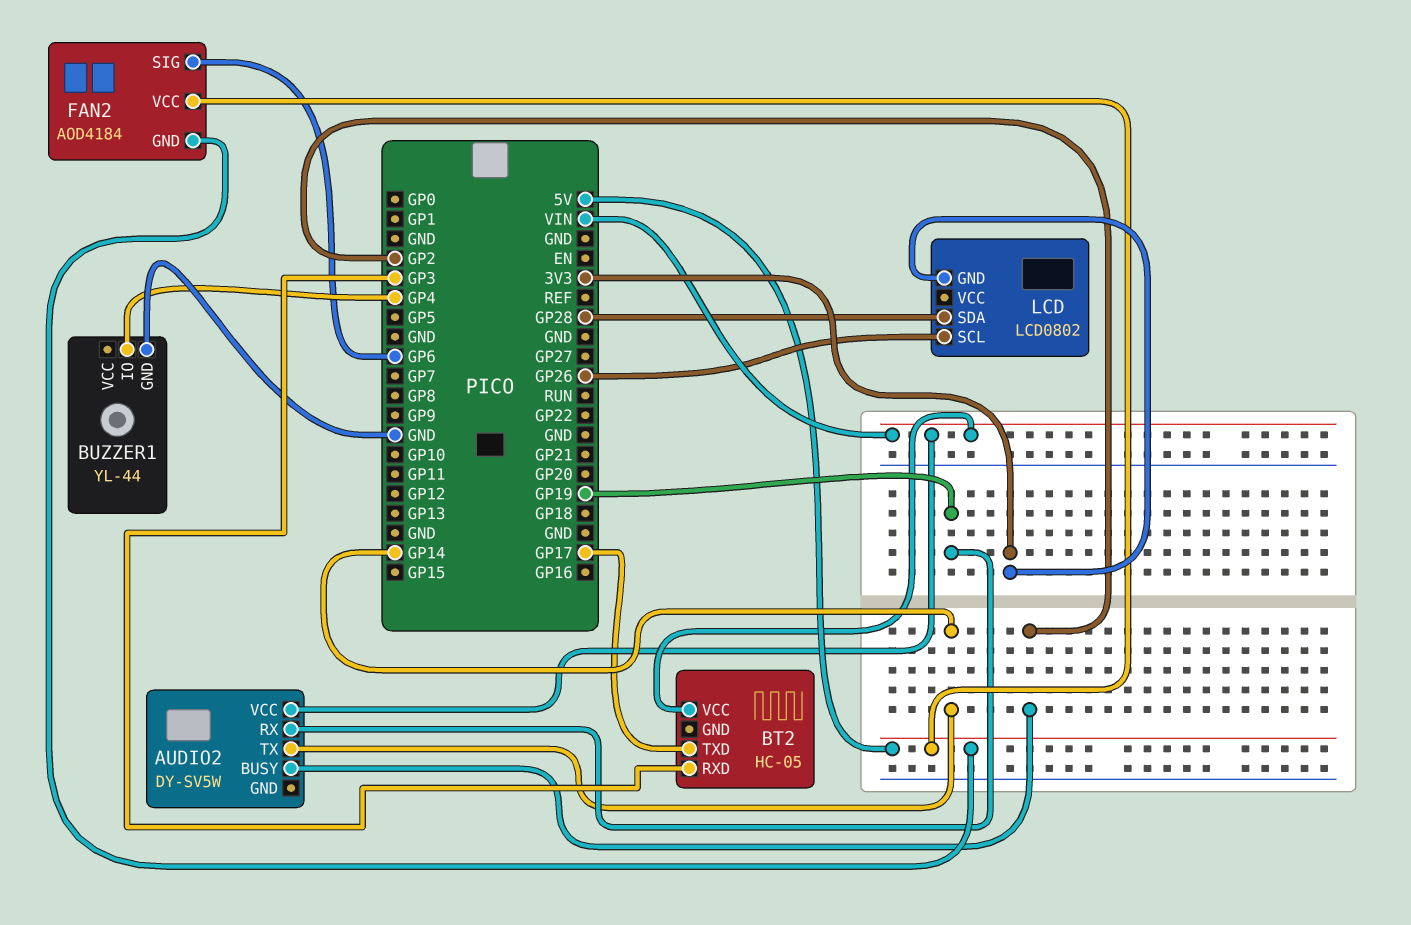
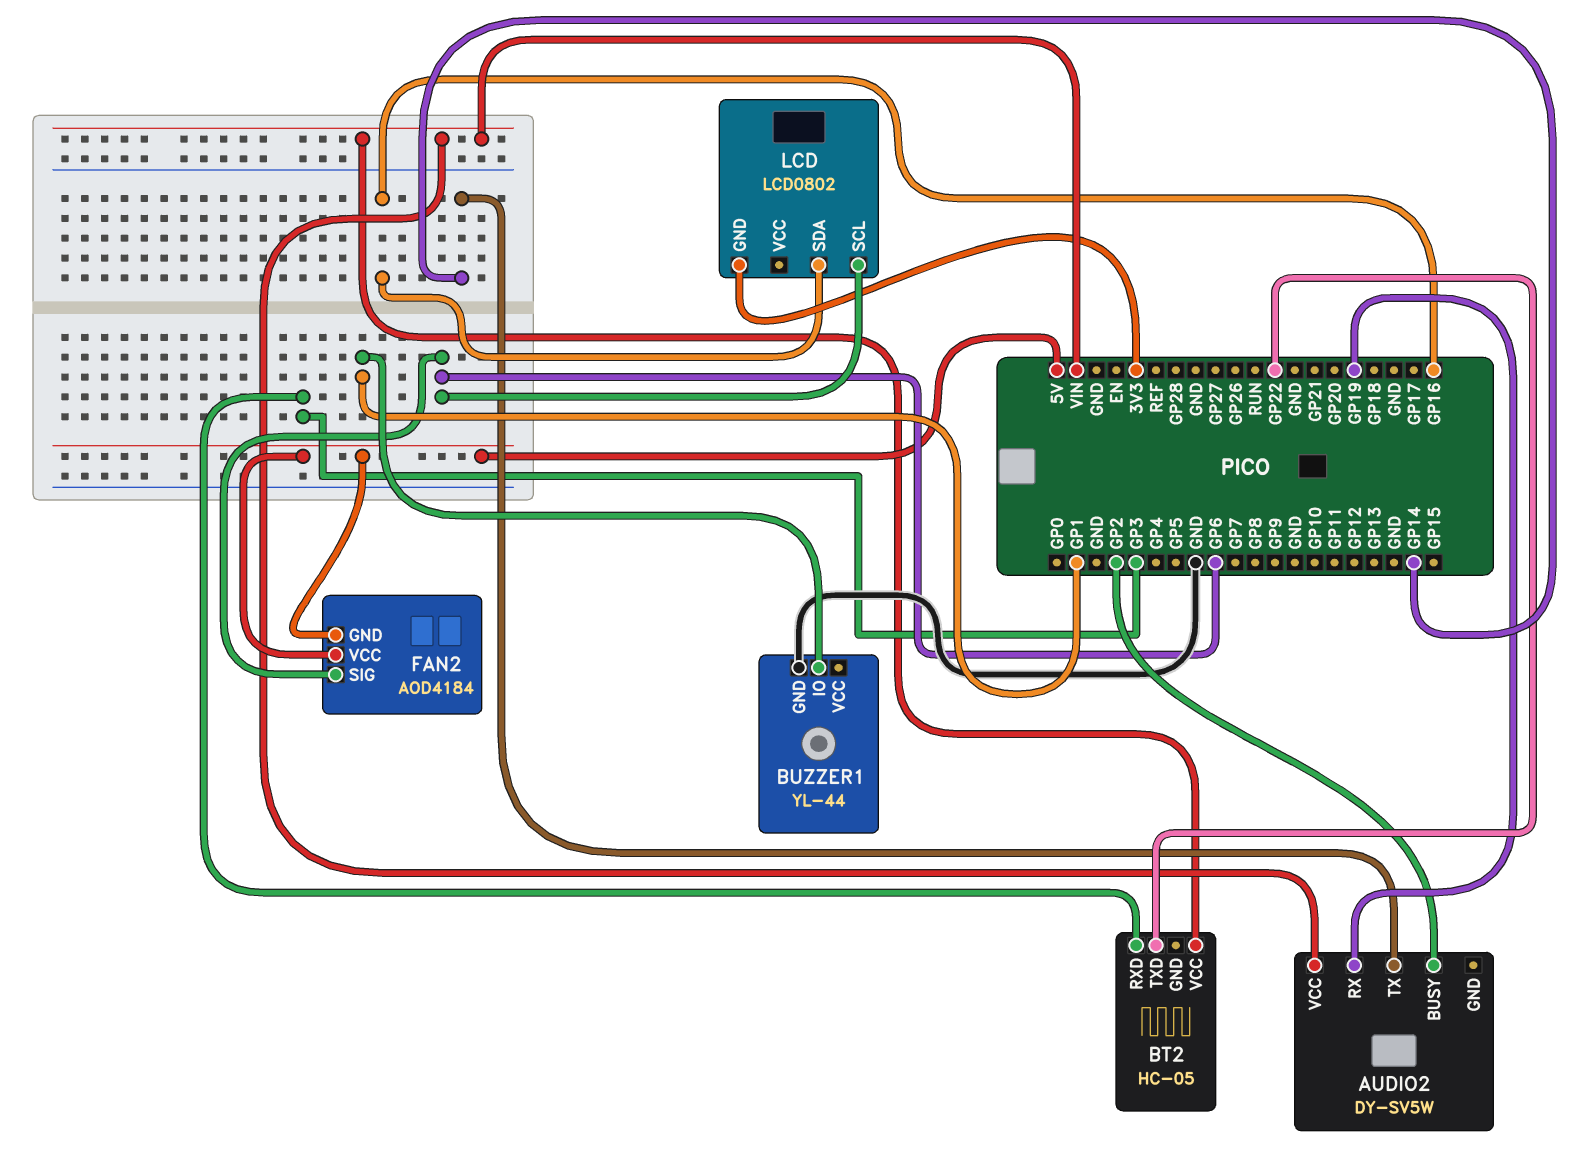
BT2 pin TXD: GP17 -> GP22
BUZZER1 pin IO: GP4 -> GP1
LCD pin SCL: GP26 -> GP6
LCD pin SDA: GP28 -> GP16

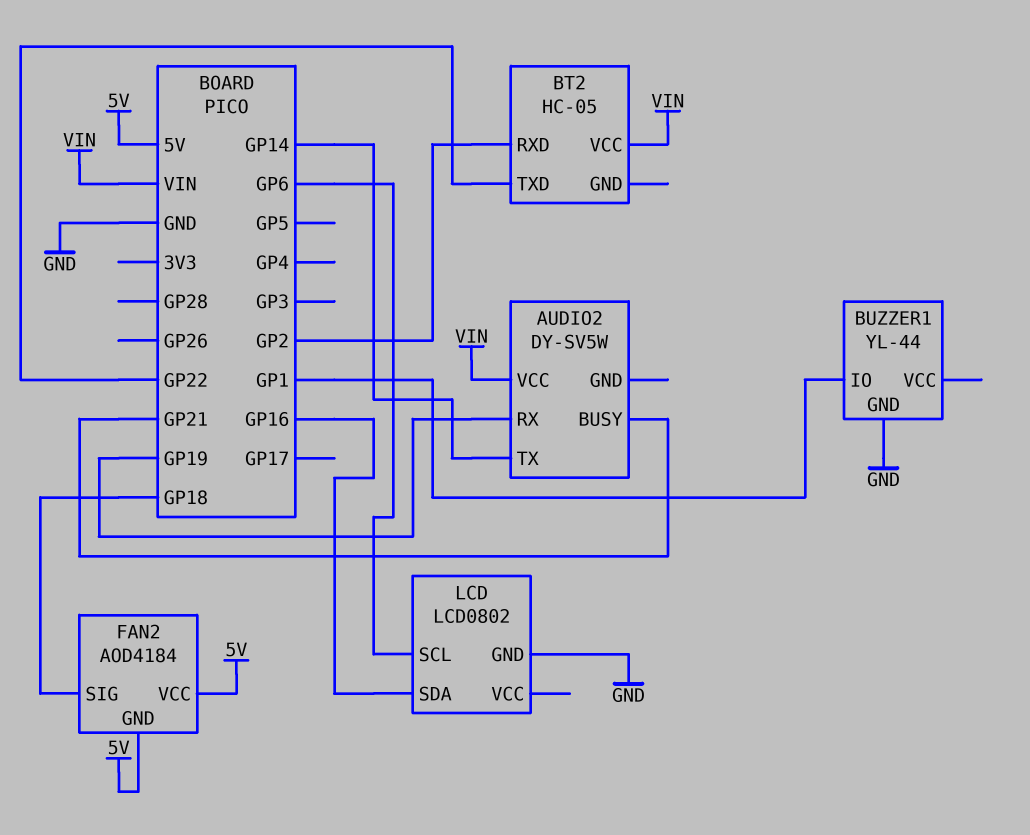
AUDIO2 pin BUSY: GP2 -> GP21
BT2 pin RXD: GP3 -> GP2
FAN2 pin SIG: GP6 -> GP18
LCD pin GND: 3V3 -> GND

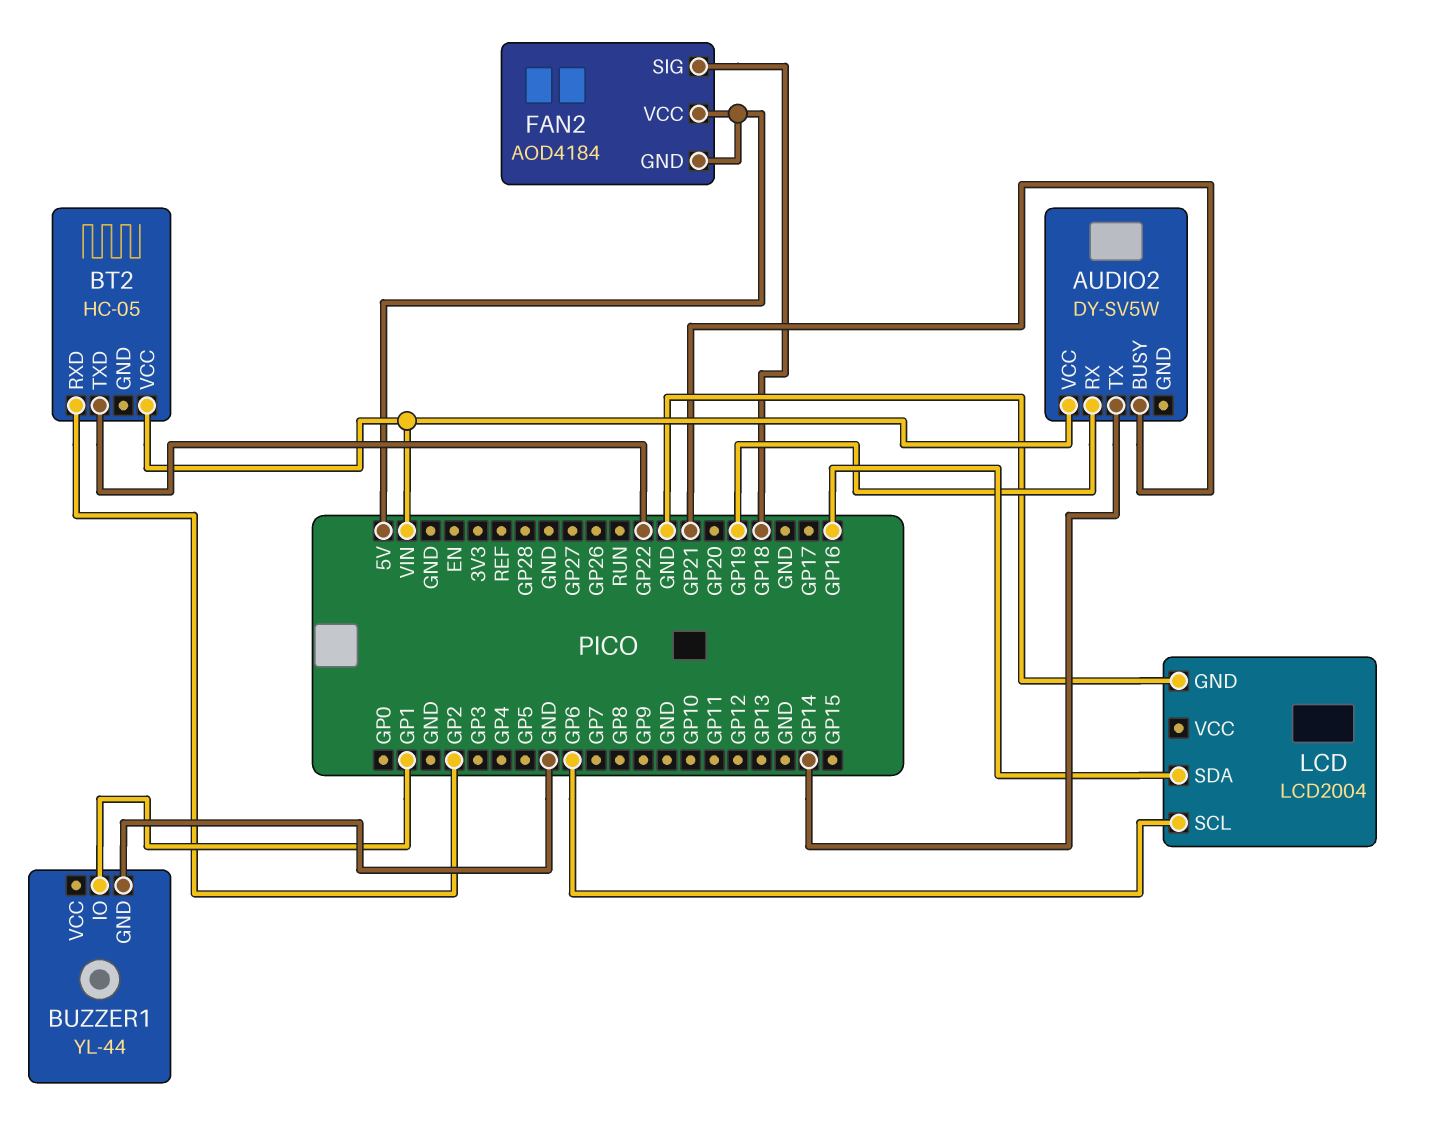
LCD: LCD0802 -> LCD2004

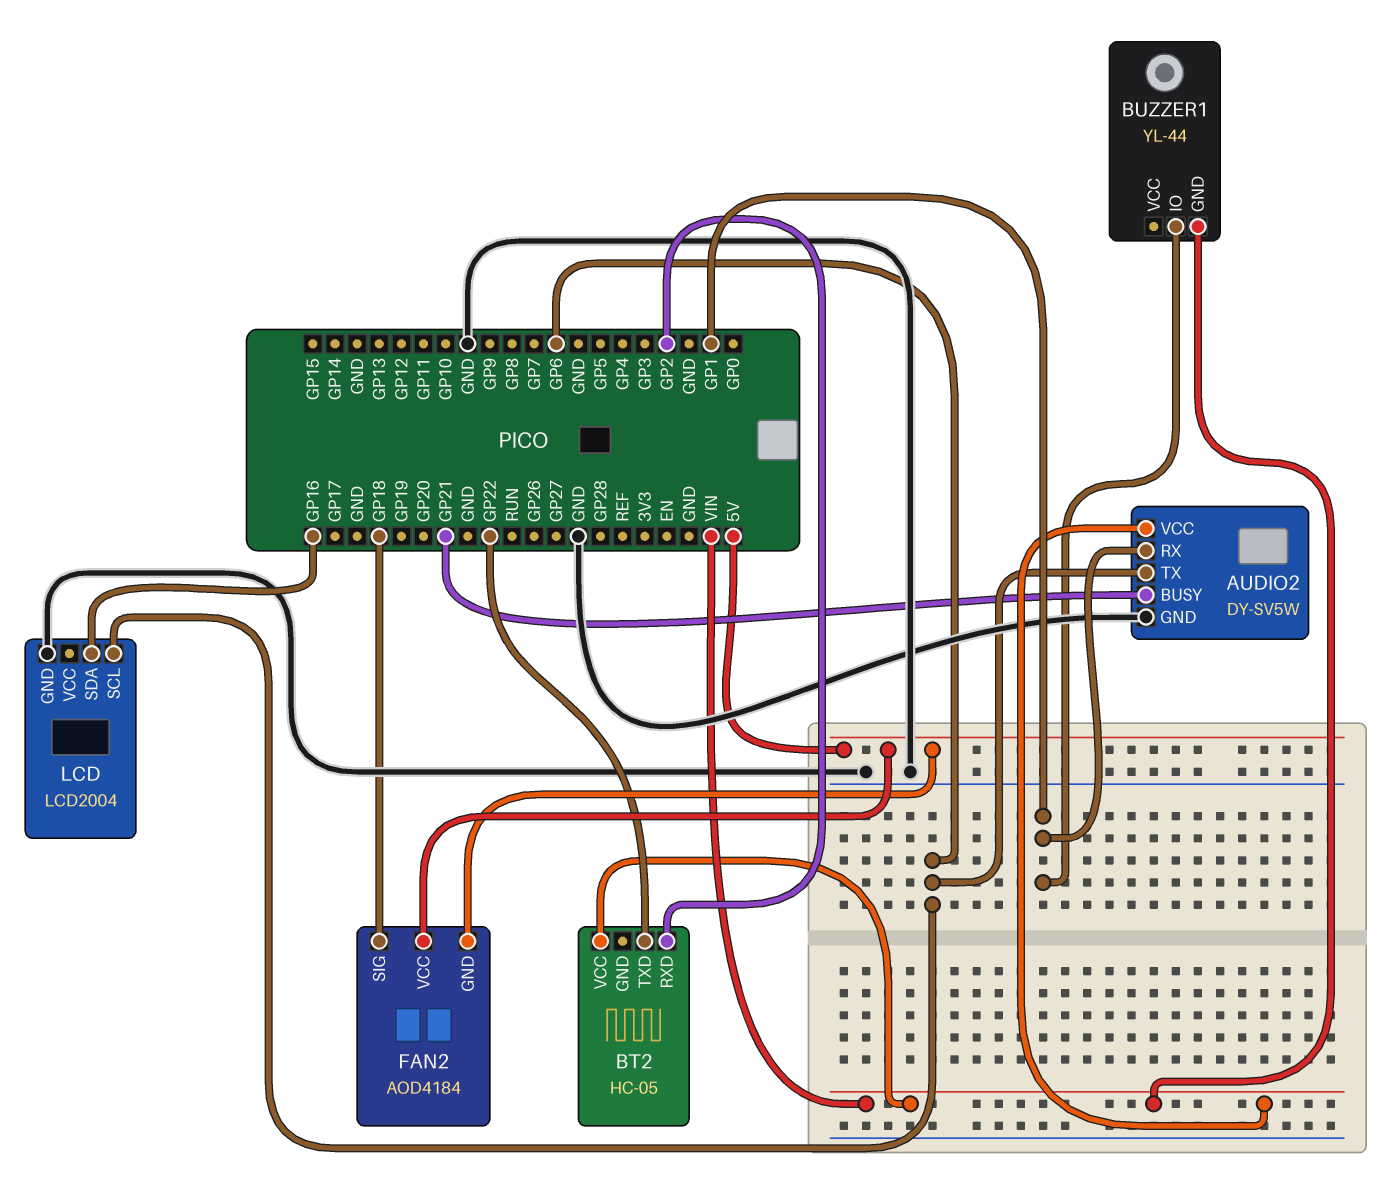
AUDIO2 pin GND: none -> GND
AUDIO2 pin RX: GP19 -> GP1
AUDIO2 pin TX: GP14 -> GP6
BUZZER1 pin GND: GND -> VIN

